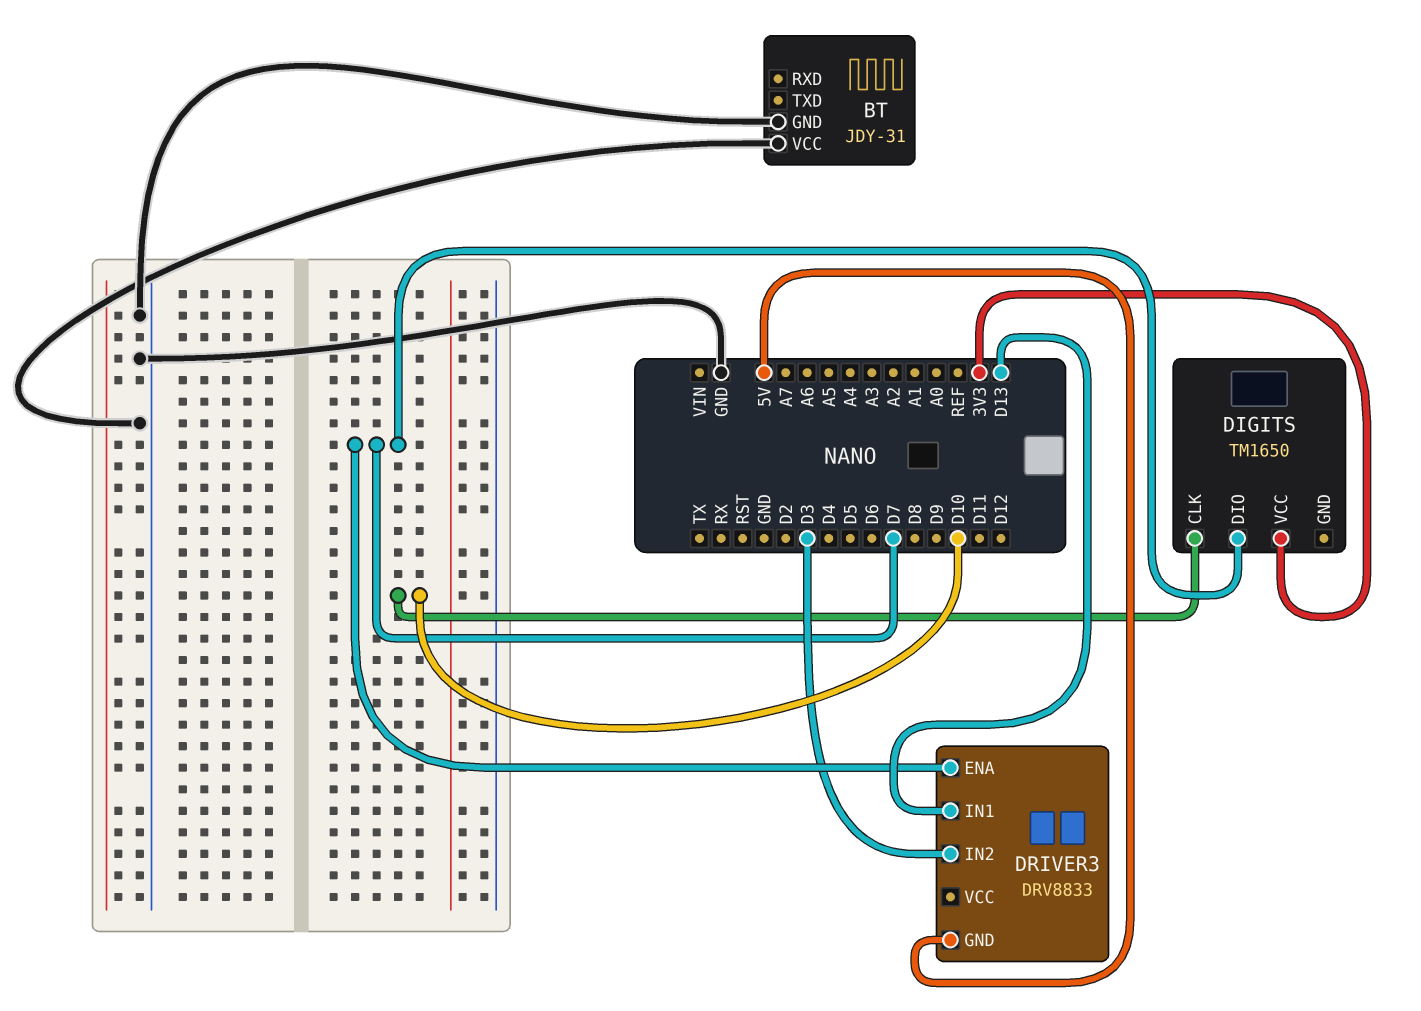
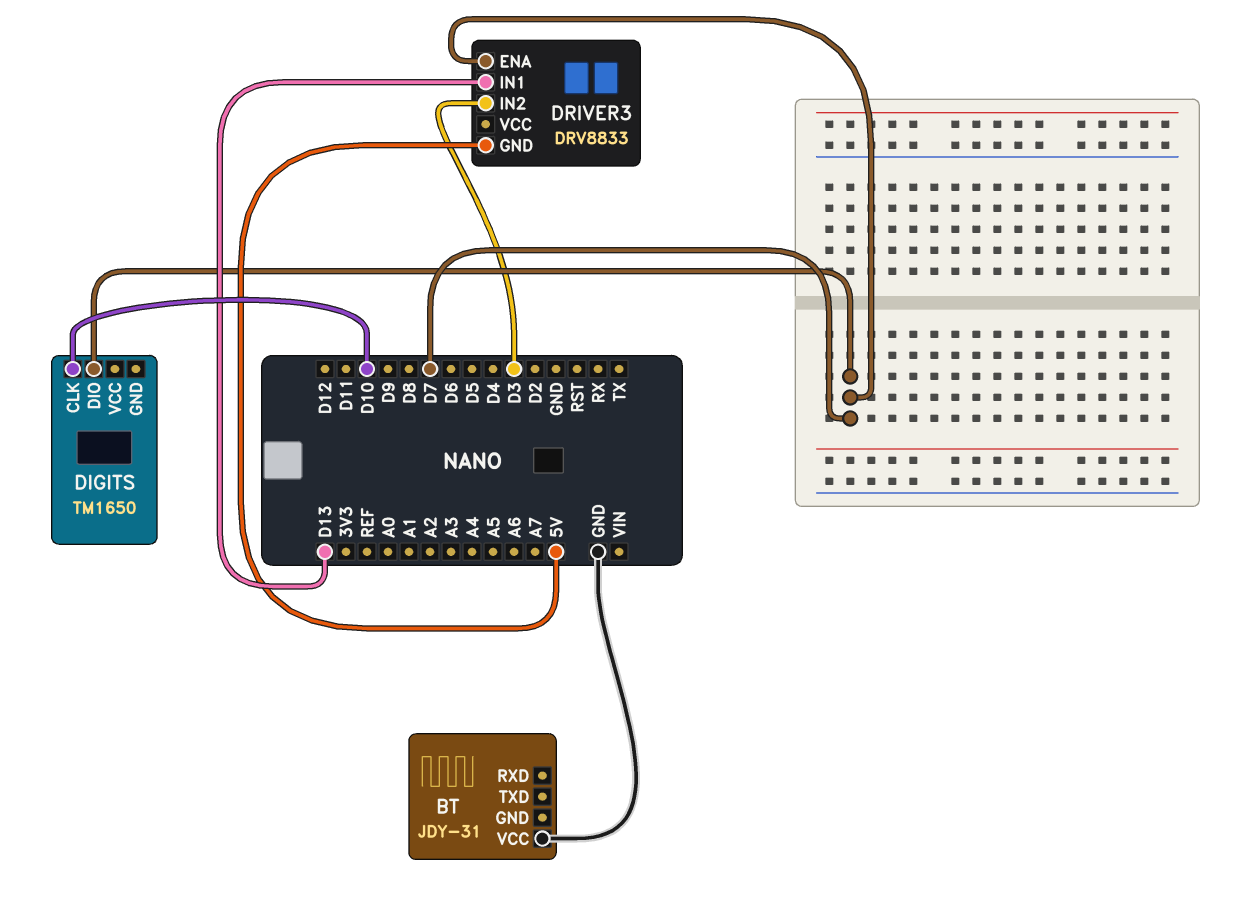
BT pin GND: GND -> none
DIGITS pin VCC: 3V3 -> none

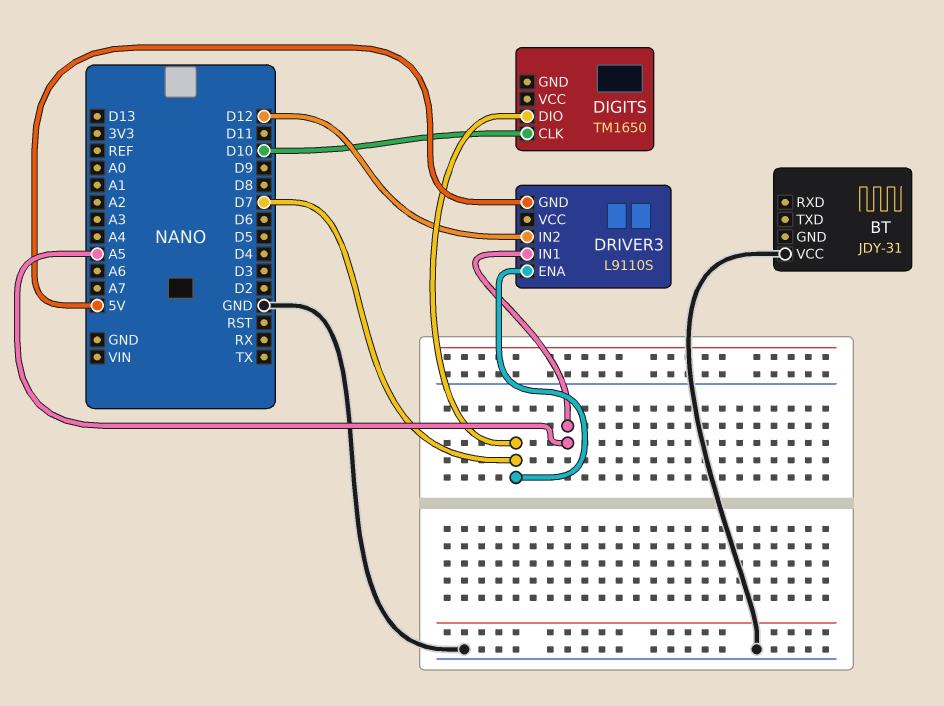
DRIVER3: DRV8833 -> L9110S
DRIVER3 pin IN1: D13 -> A5
DRIVER3 pin IN2: D3 -> D12

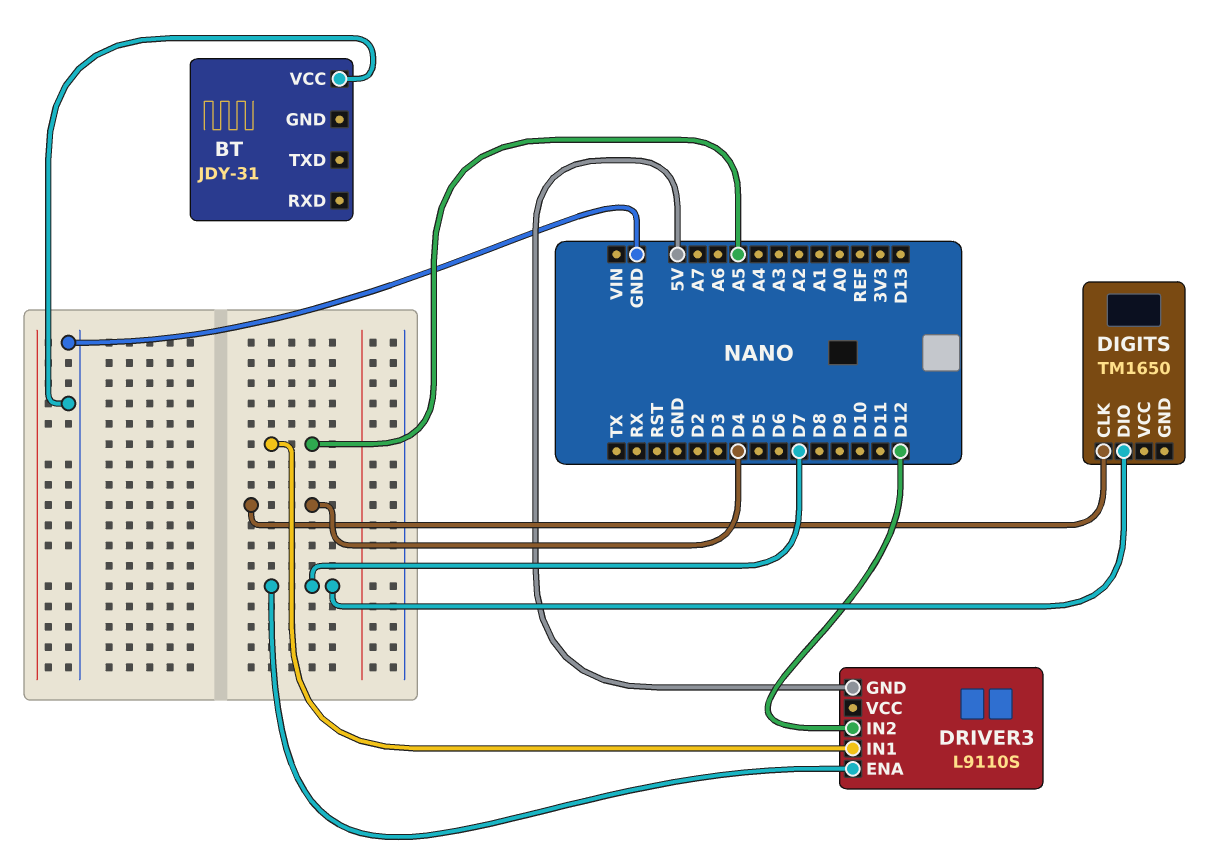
DIGITS pin CLK: D10 -> D4

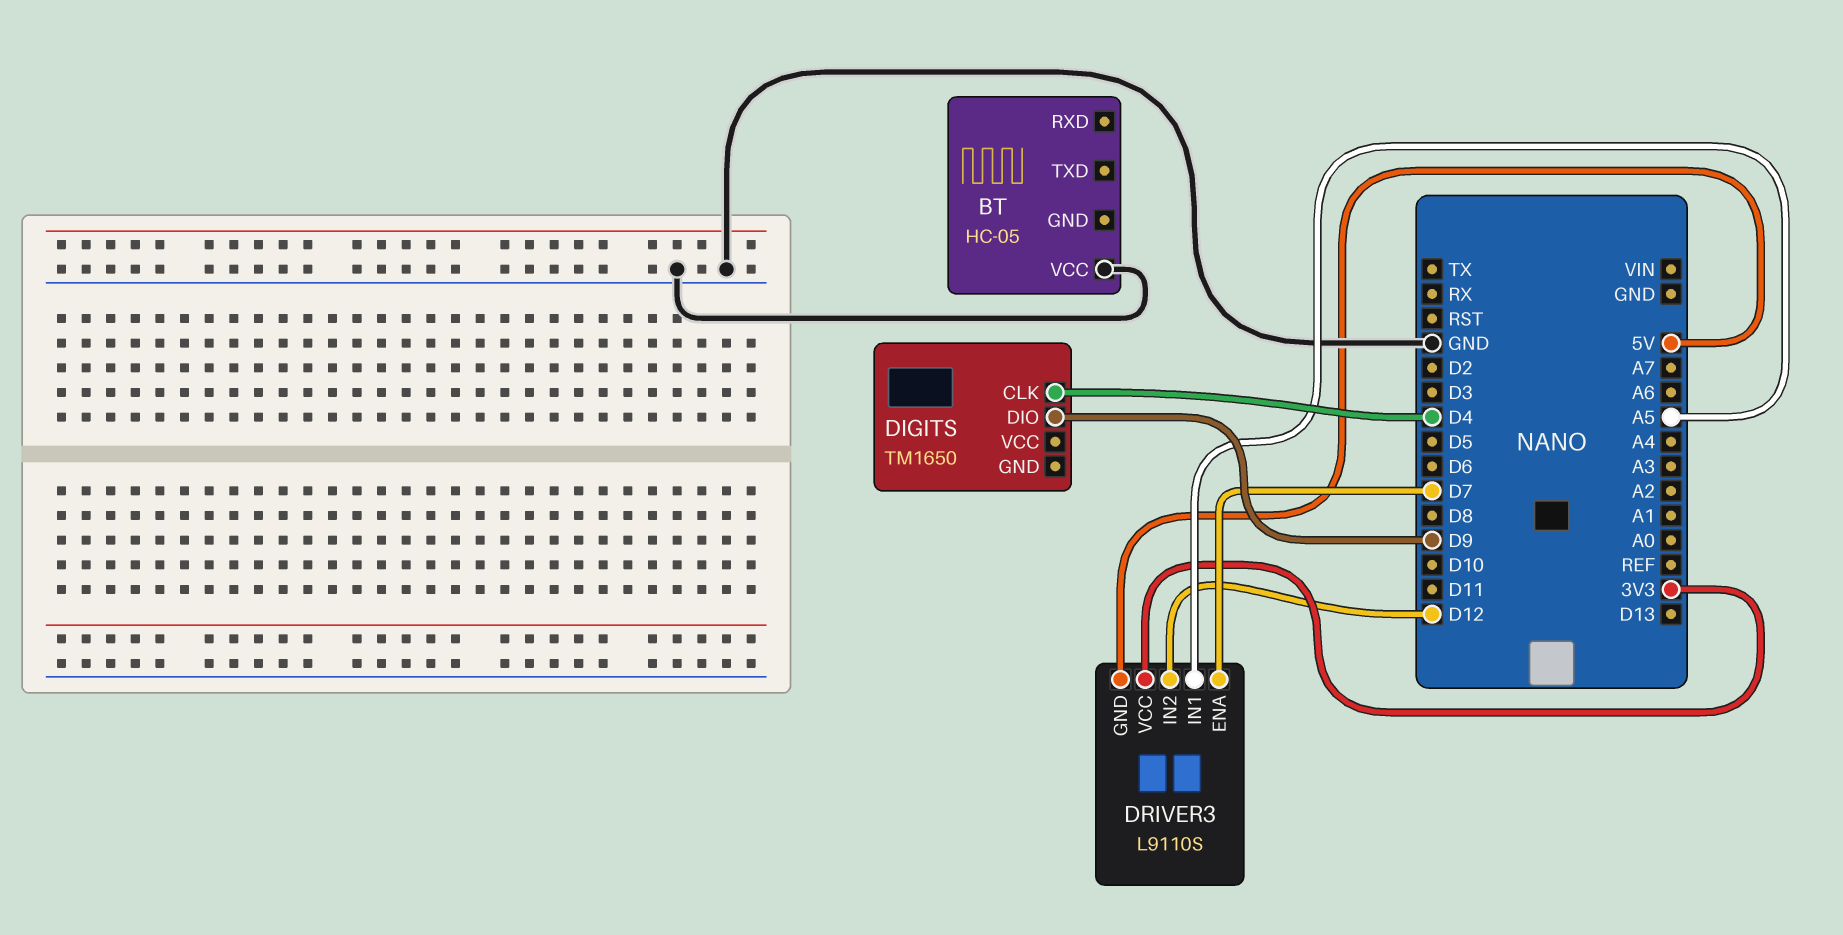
BT: JDY-31 -> HC-05
DIGITS pin DIO: D7 -> D9
DRIVER3 pin VCC: none -> 3V3

